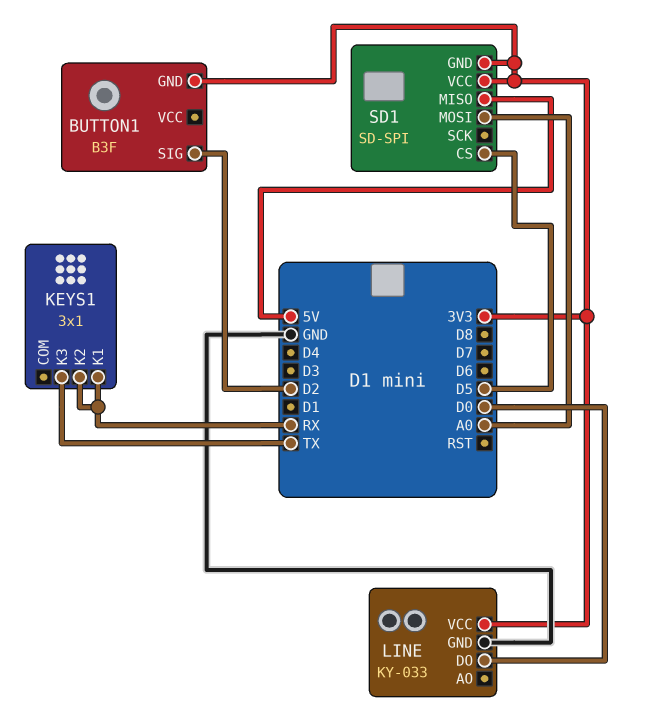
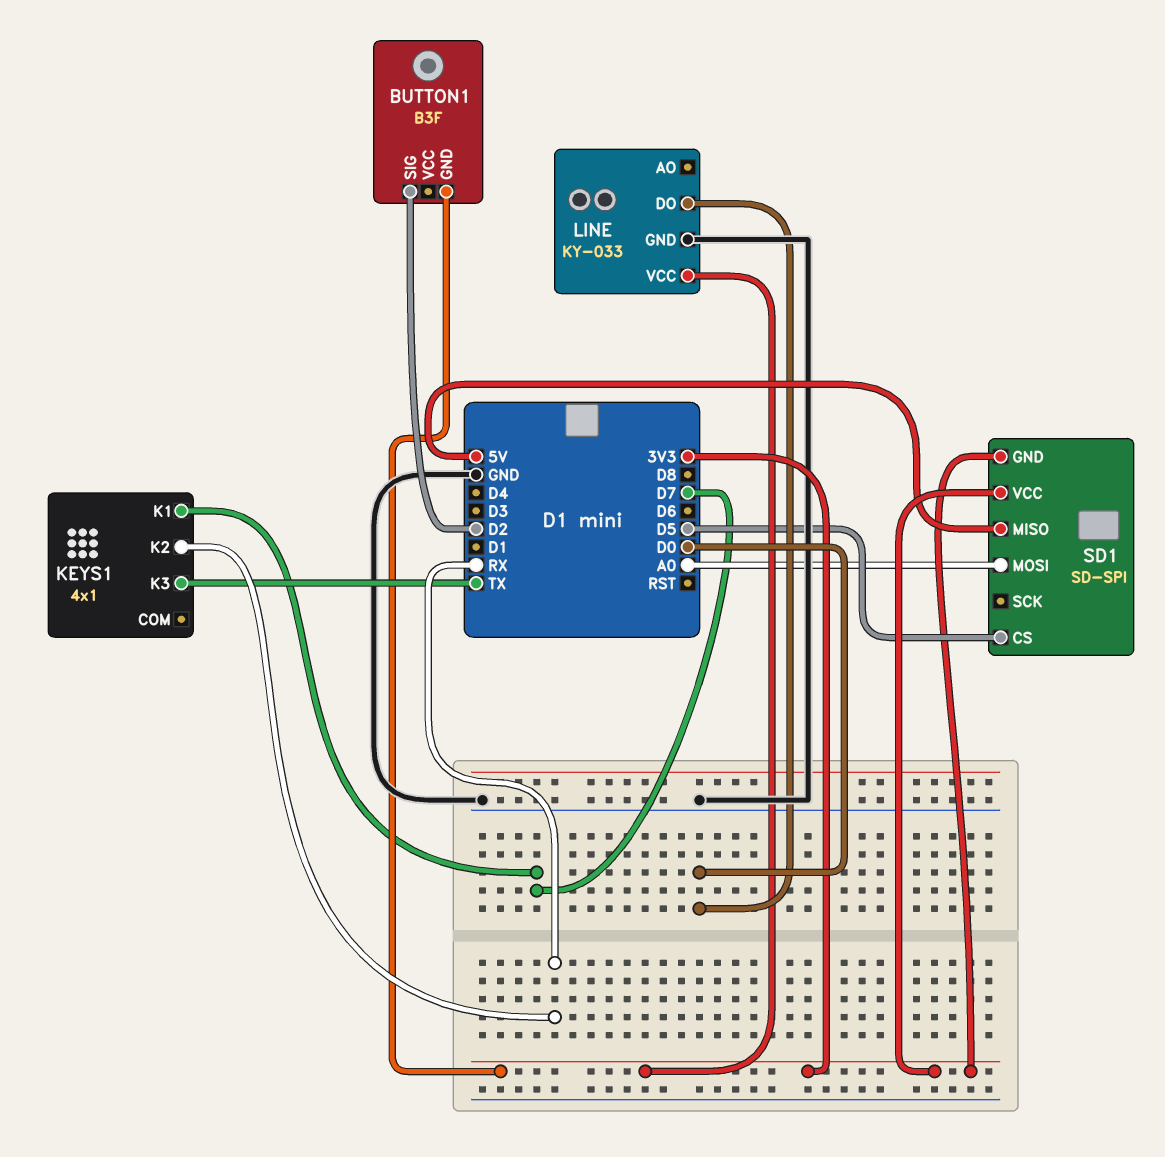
KEYS1: 3x1 -> 4x1
KEYS1 pin K1: RX -> D7

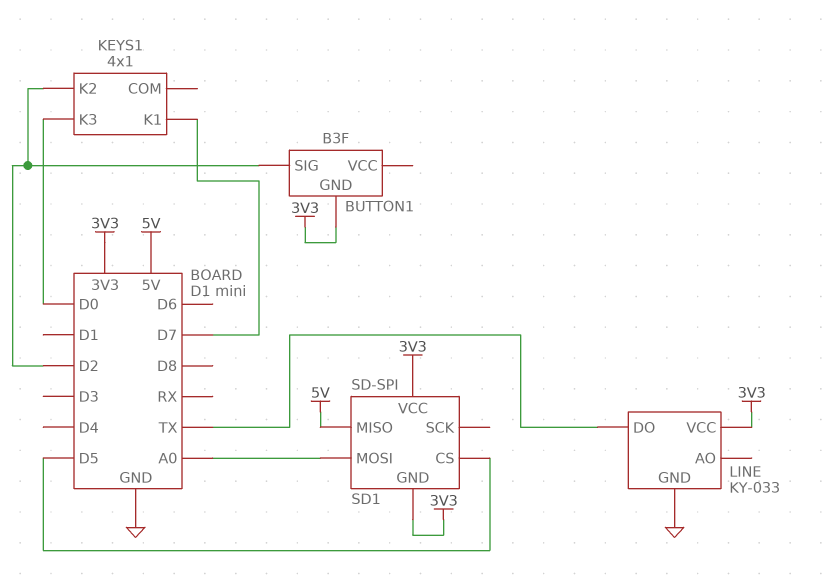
KEYS1 pin K2: RX -> D2
KEYS1 pin K3: TX -> D0
LINE pin DO: D0 -> TX

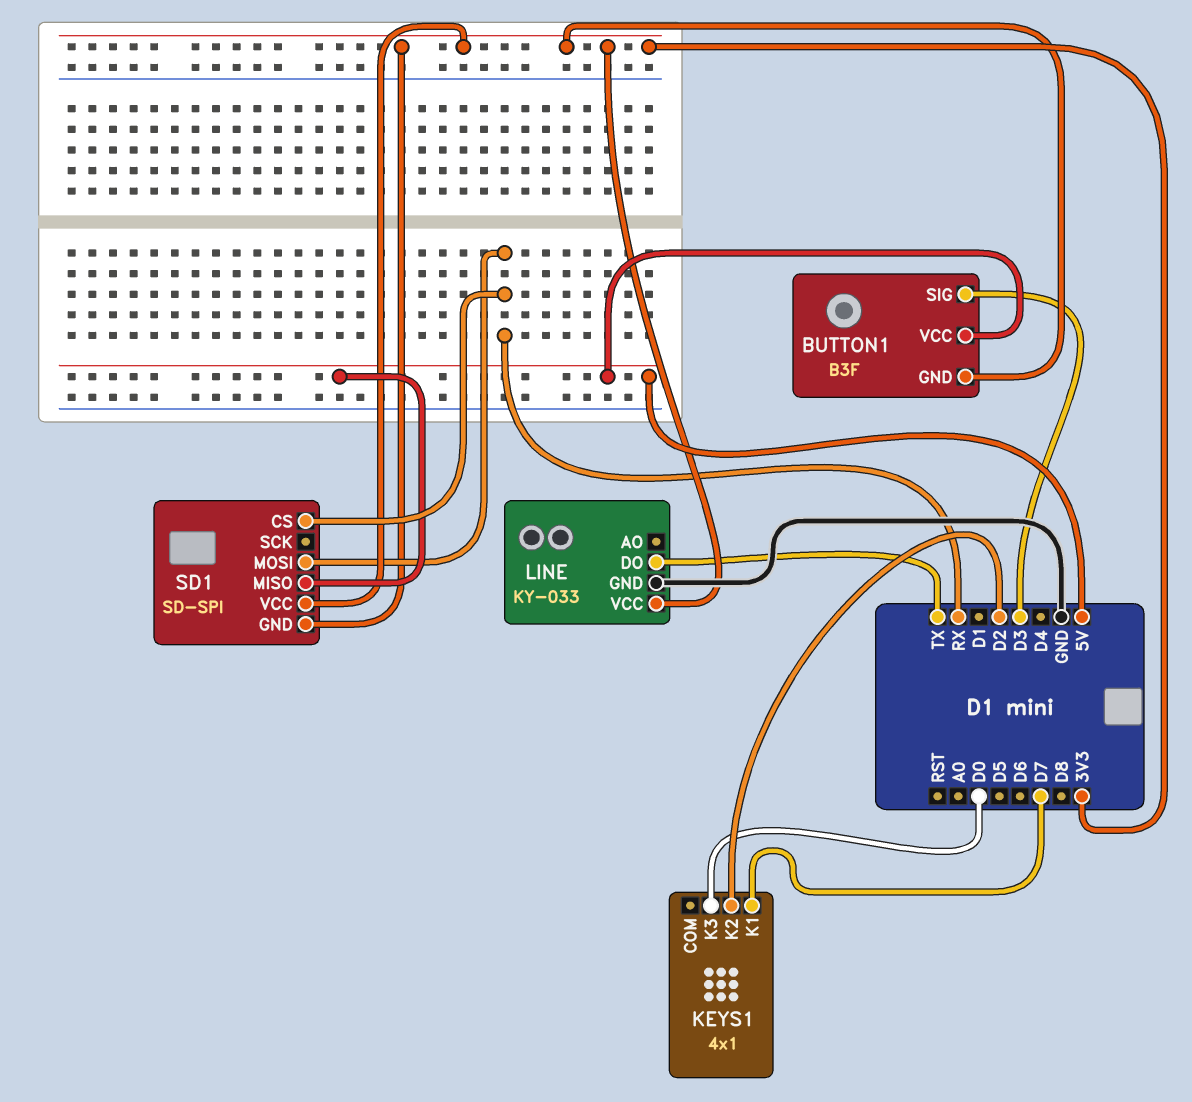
BUTTON1 pin SIG: D2 -> D3
BUTTON1 pin VCC: none -> 5V
SD1 pin CS: D5 -> RX
SD1 pin MOSI: A0 -> RX

